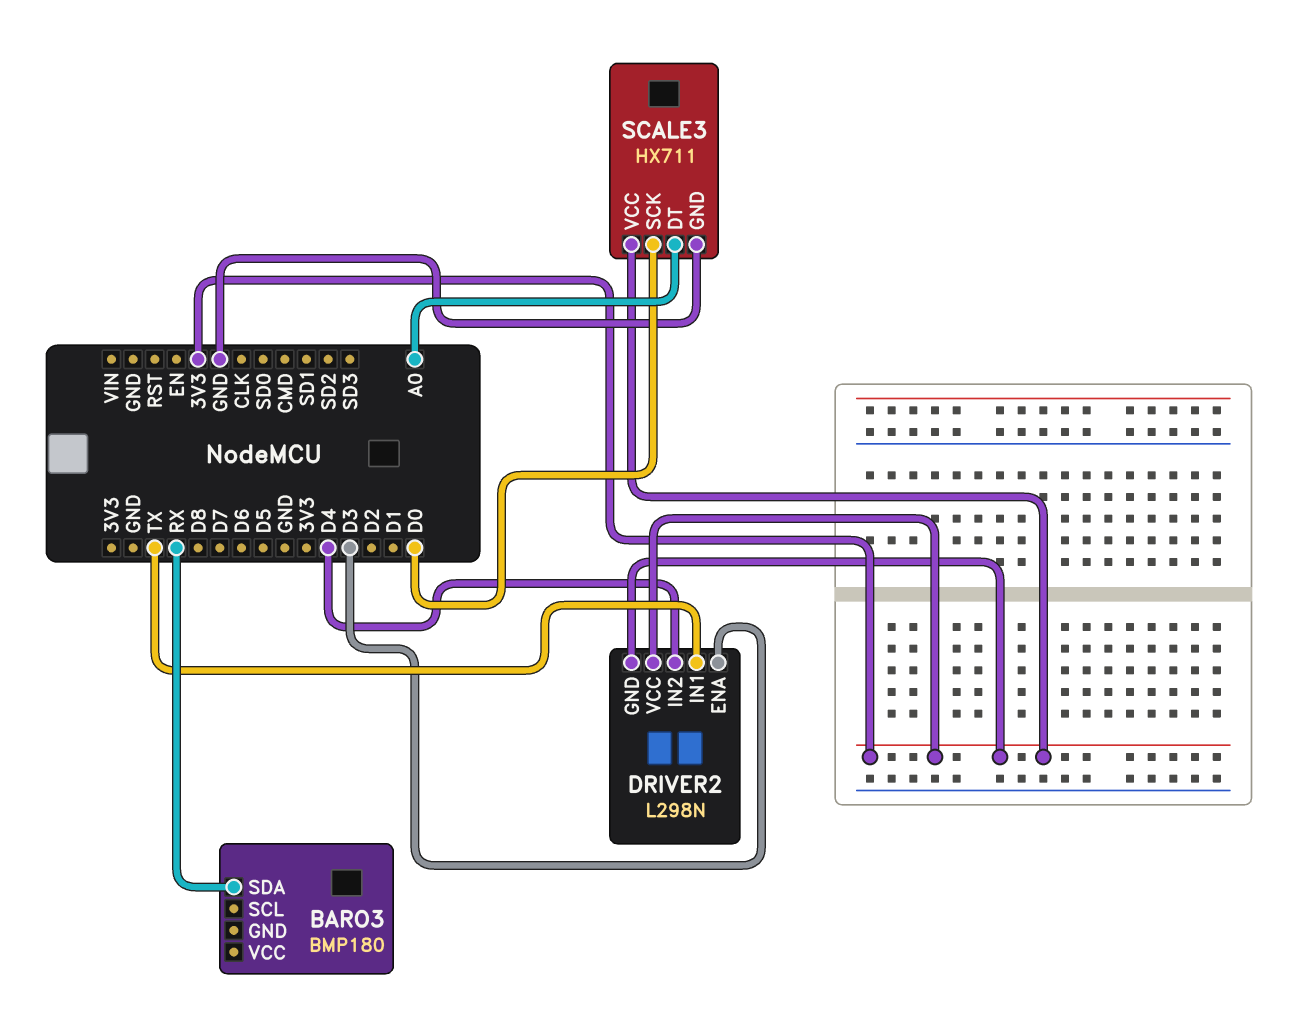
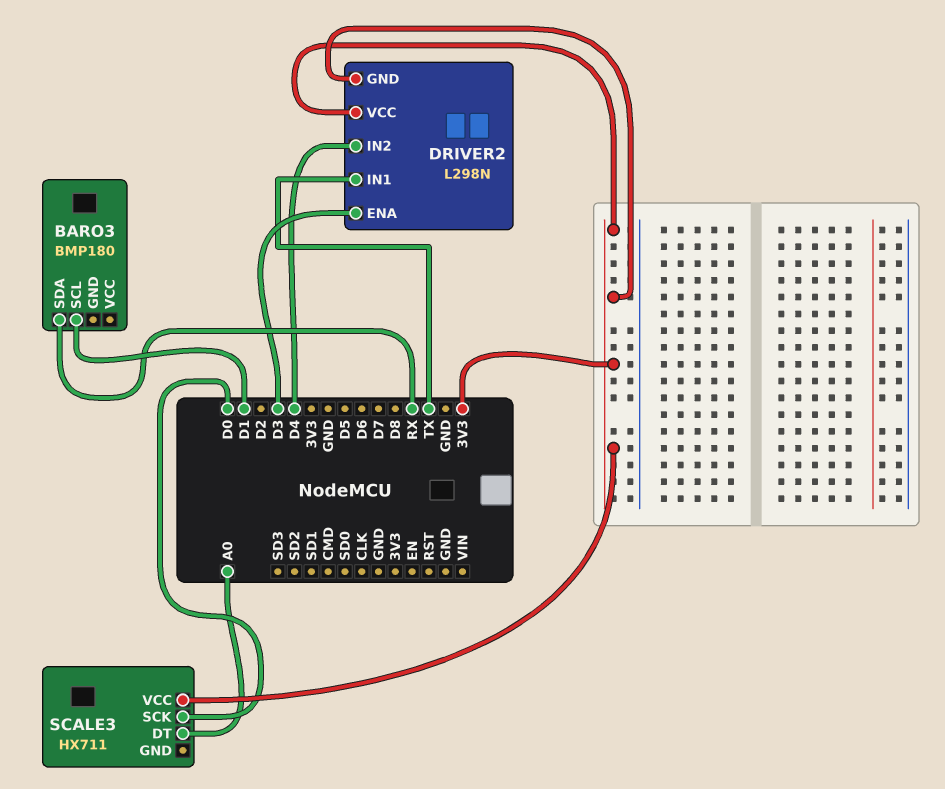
BARO3 pin SCL: none -> D1
SCALE3 pin GND: GND -> none

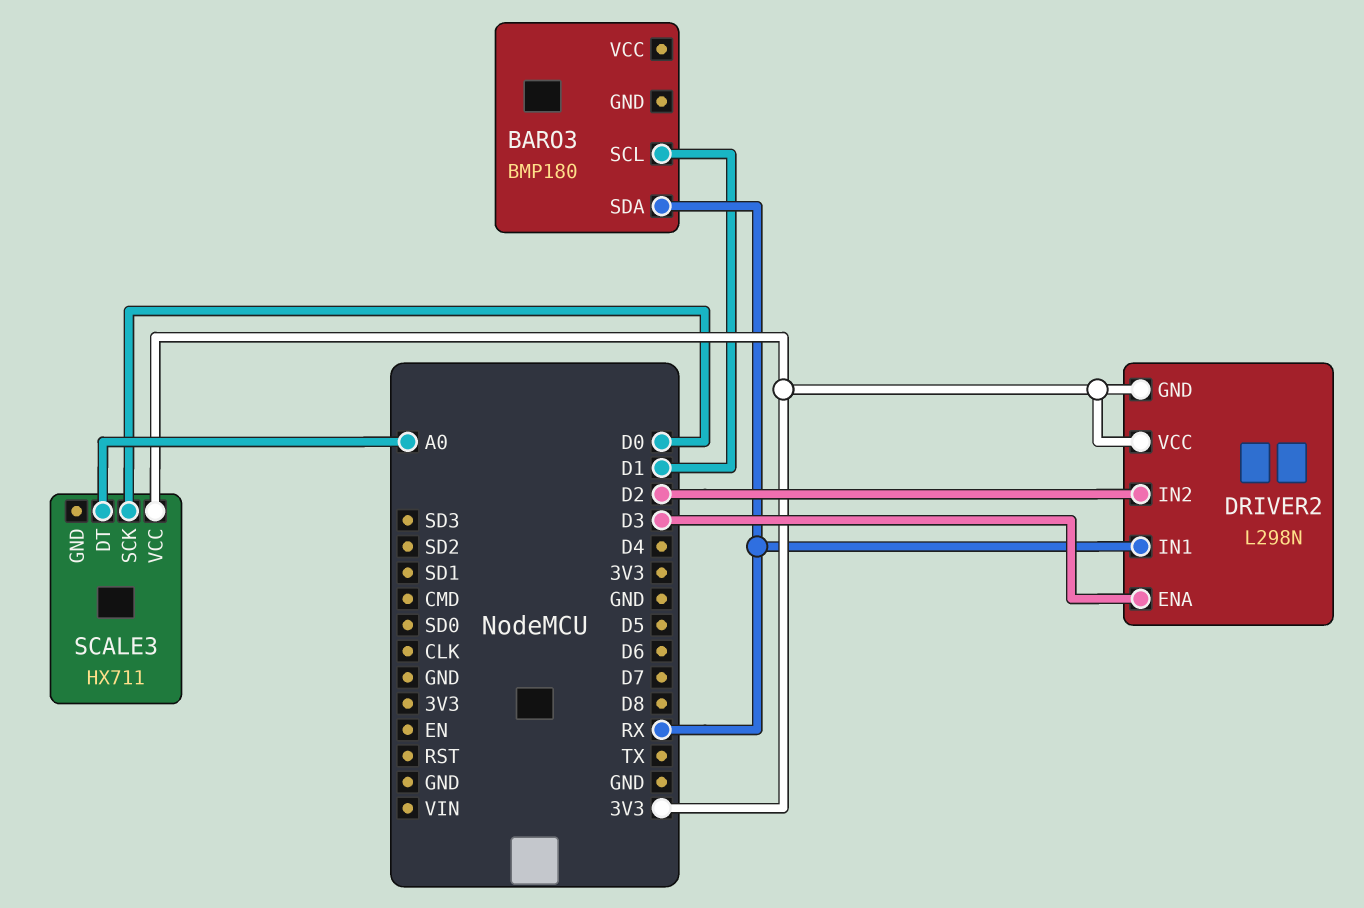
DRIVER2 pin IN1: TX -> RX
DRIVER2 pin IN2: D4 -> D2

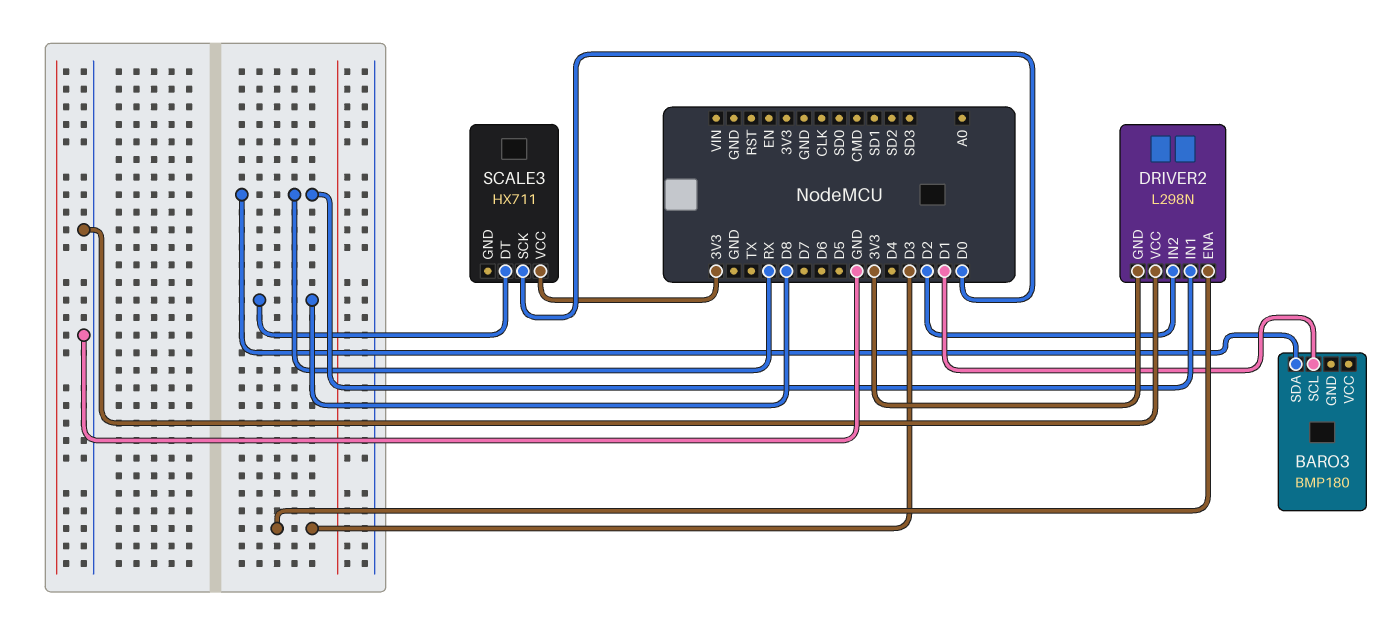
DRIVER2 pin VCC: 3V3 -> GND
SCALE3 pin DT: A0 -> D8

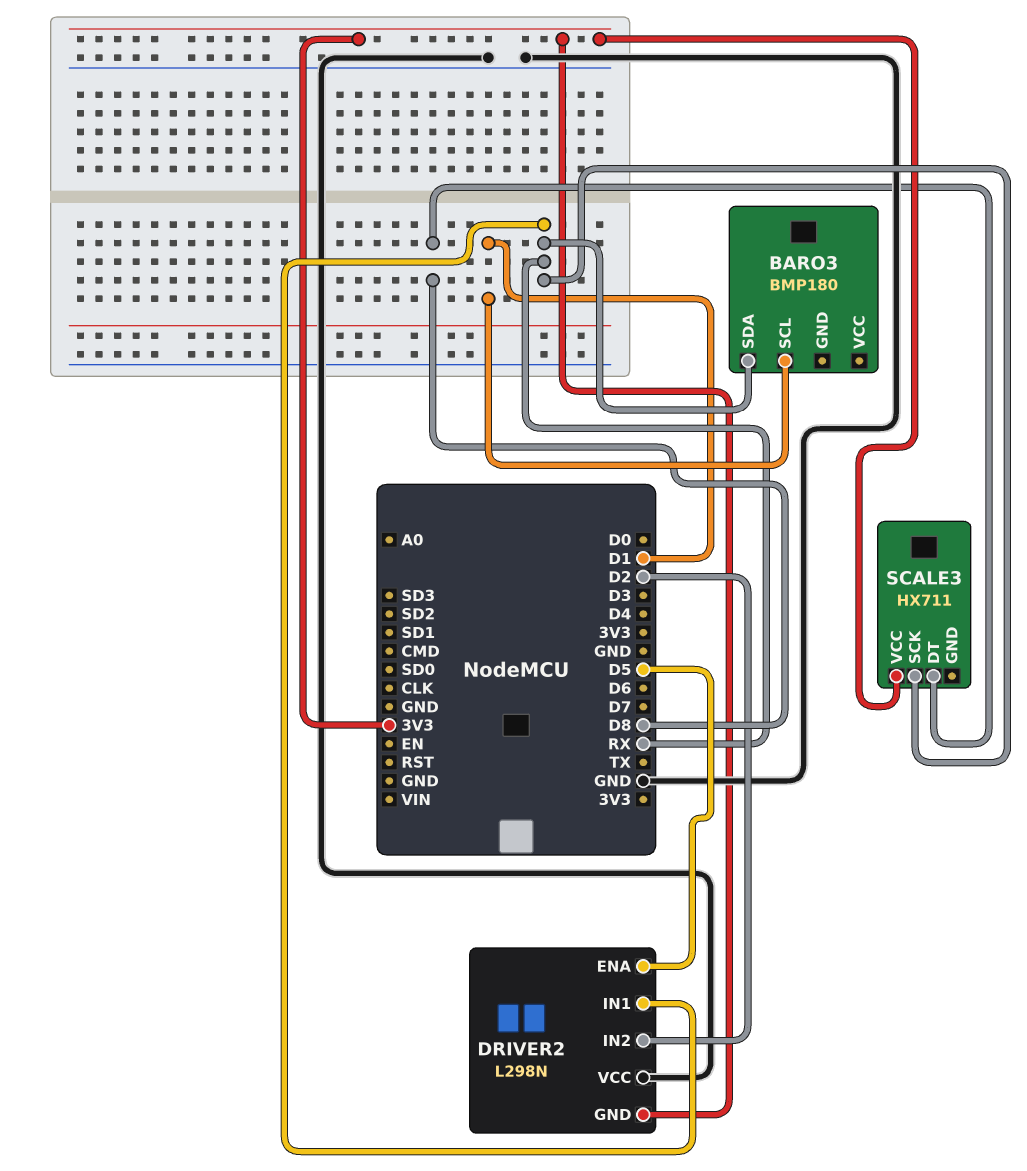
DRIVER2 pin ENA: D3 -> D5
SCALE3 pin SCK: D0 -> RX

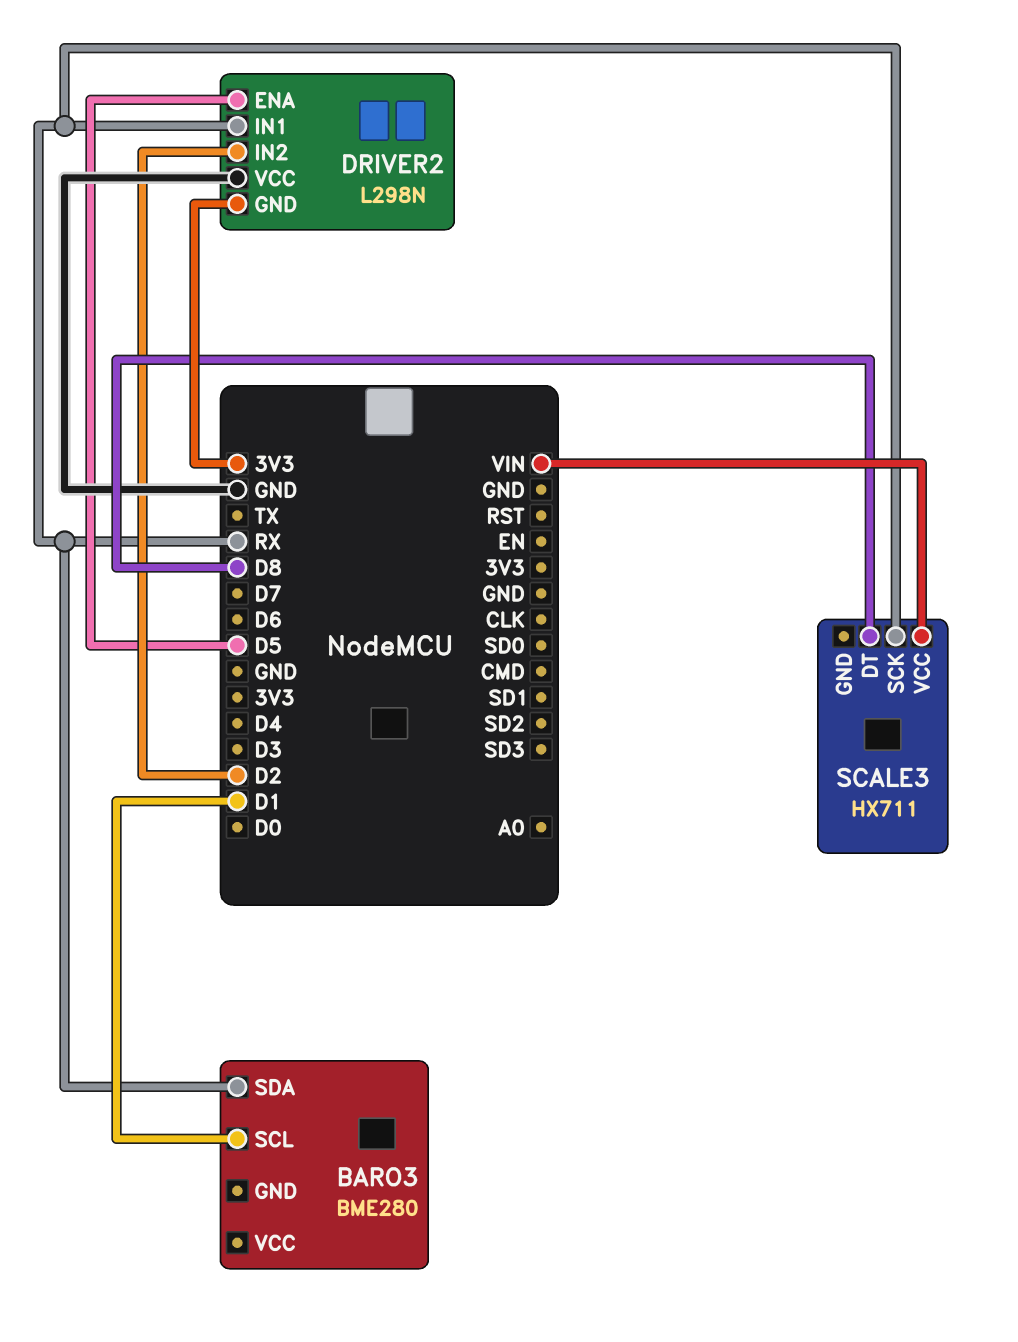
BARO3: BMP180 -> BME280
SCALE3 pin VCC: 3V3 -> VIN

